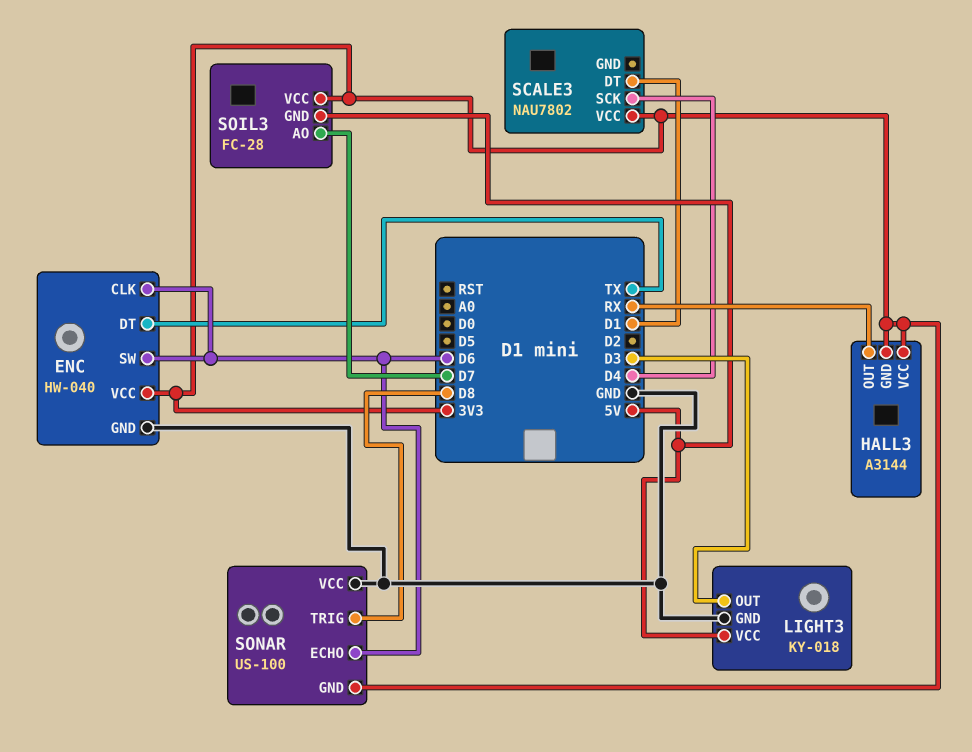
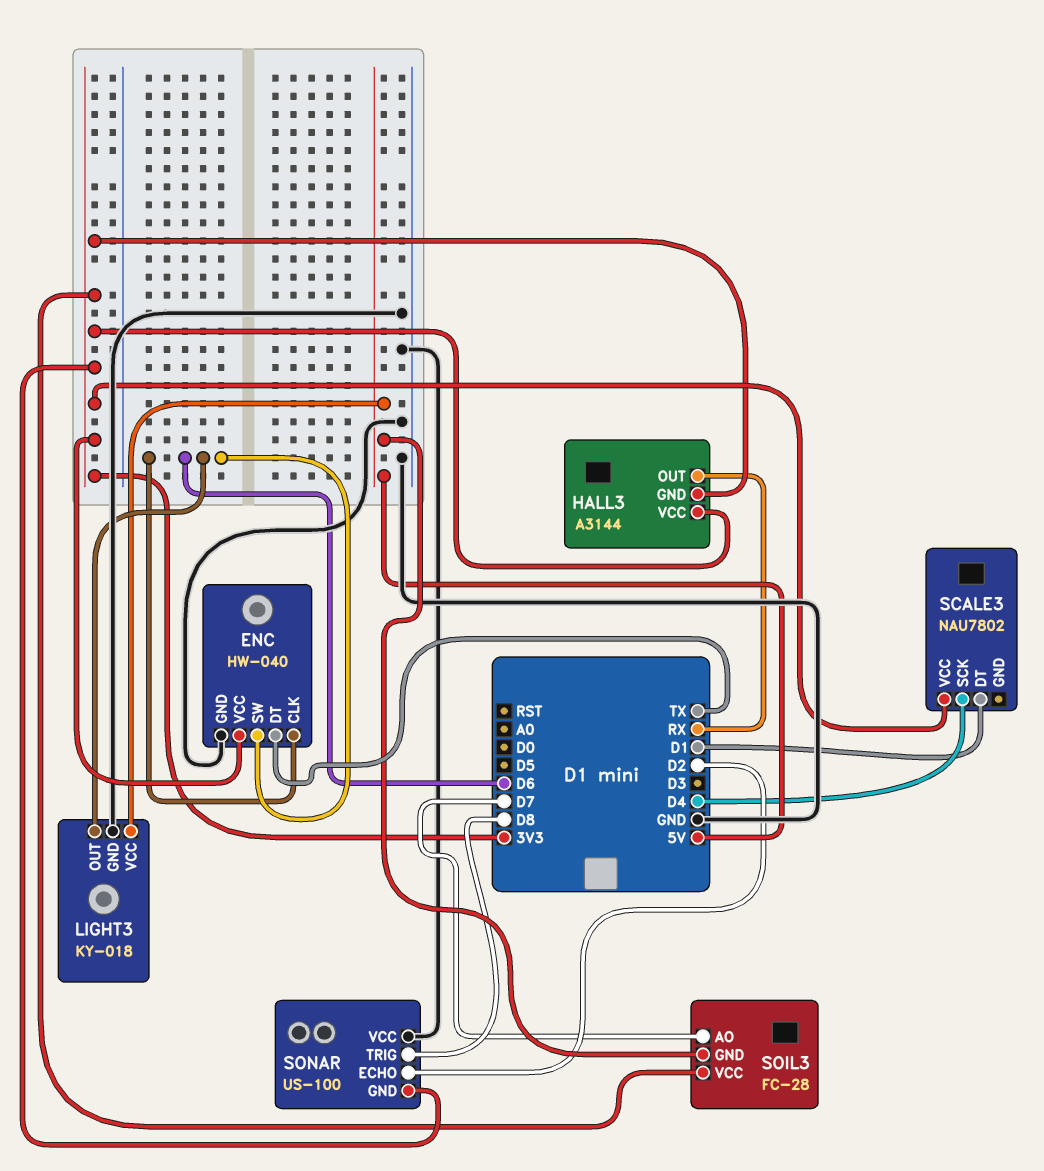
LIGHT3 pin OUT: D3 -> D6
SONAR pin ECHO: D6 -> D2

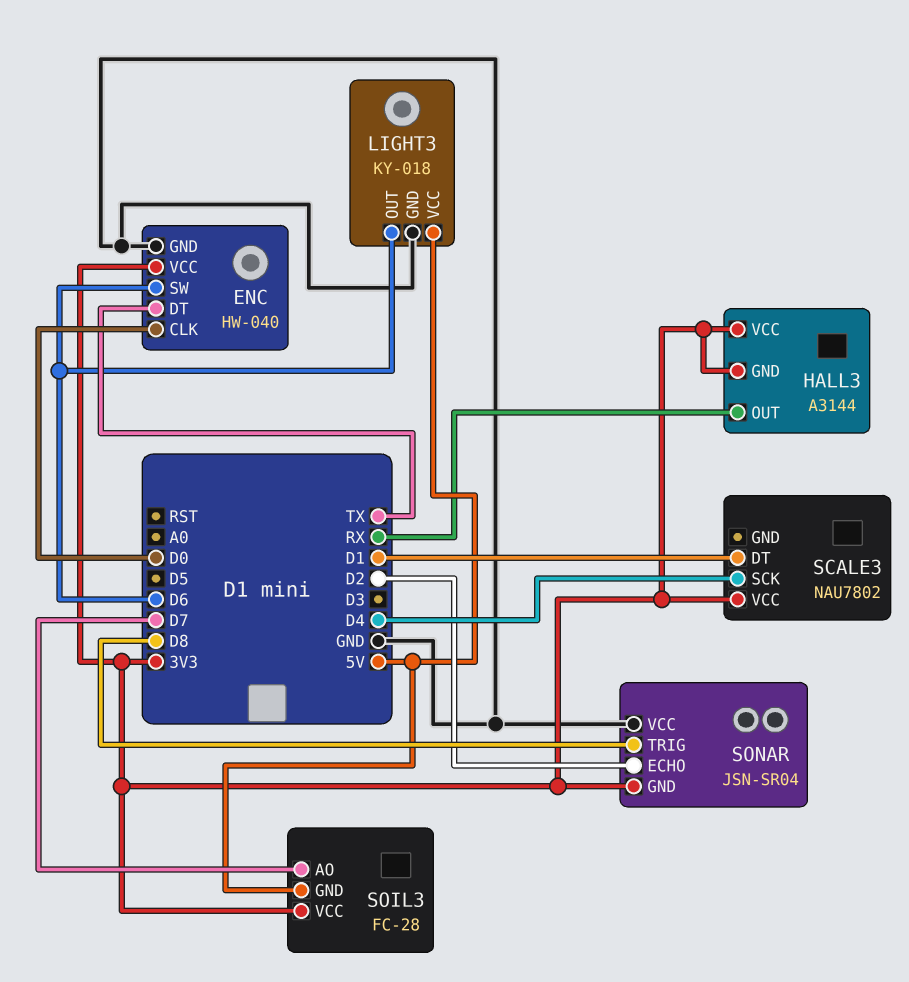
ENC pin CLK: D6 -> D0
SONAR: US-100 -> JSN-SR04

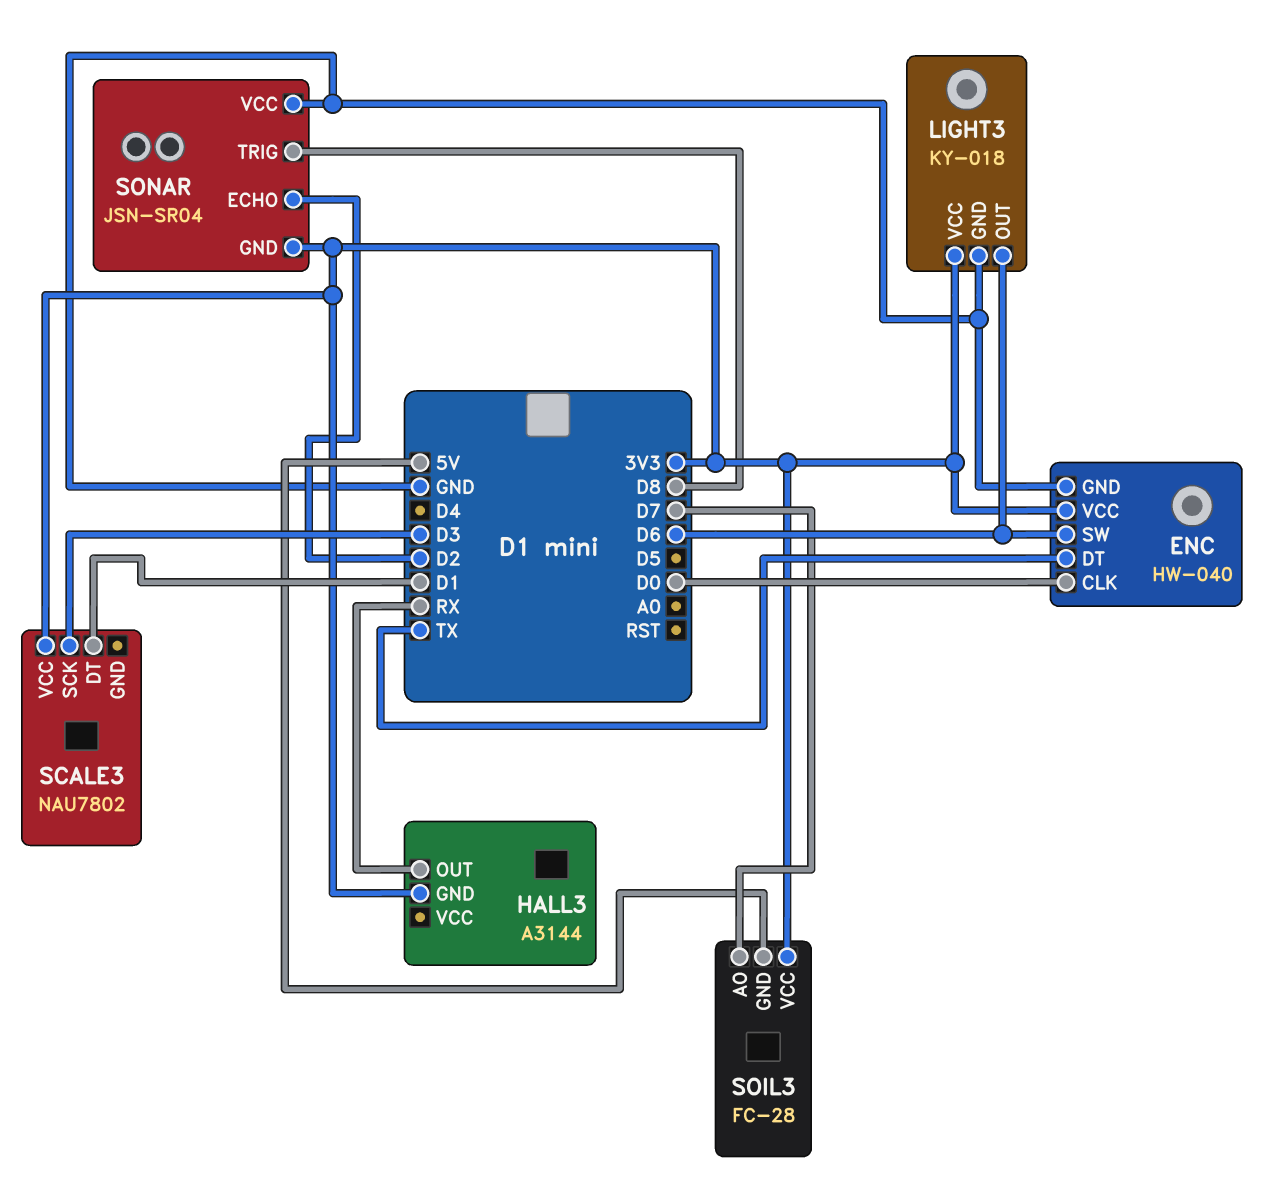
HALL3 pin VCC: 3V3 -> none
LIGHT3 pin VCC: 5V -> 3V3
SCALE3 pin SCK: D4 -> D3

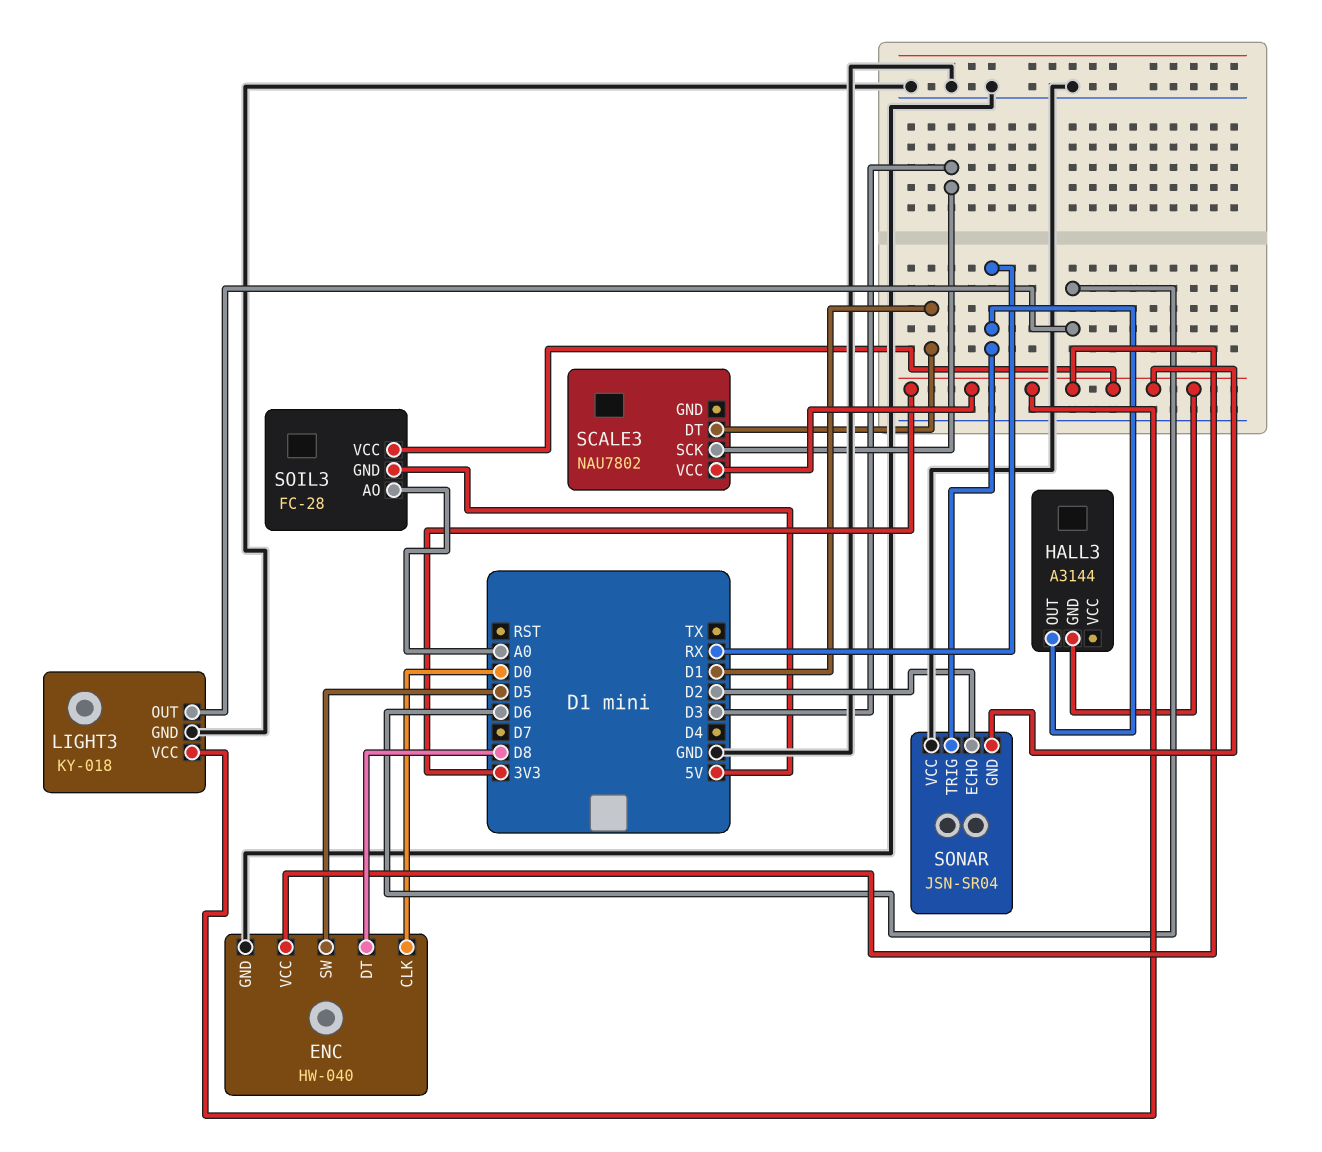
ENC pin DT: TX -> D8
ENC pin SW: D6 -> D5
SOIL3 pin AO: D7 -> A0
SONAR pin TRIG: D8 -> RX

